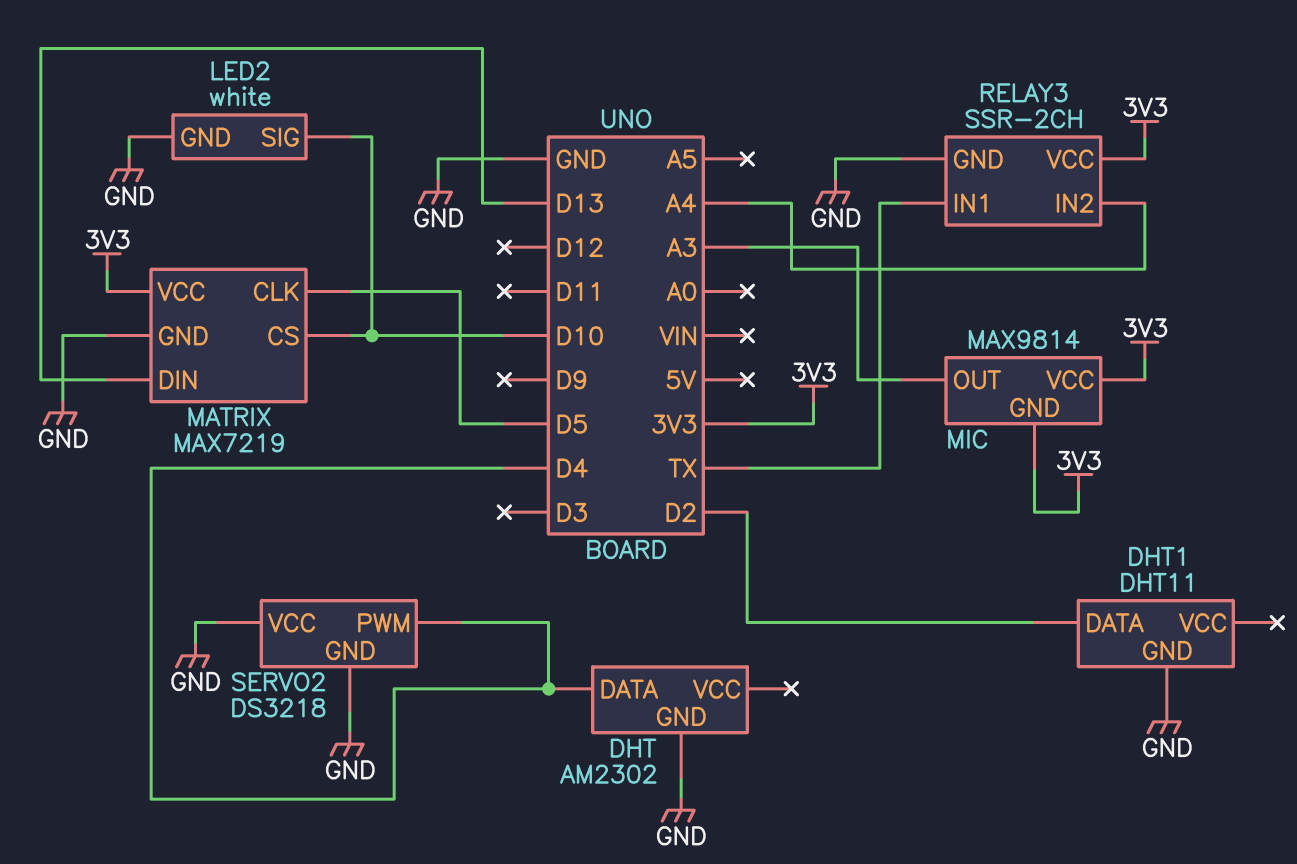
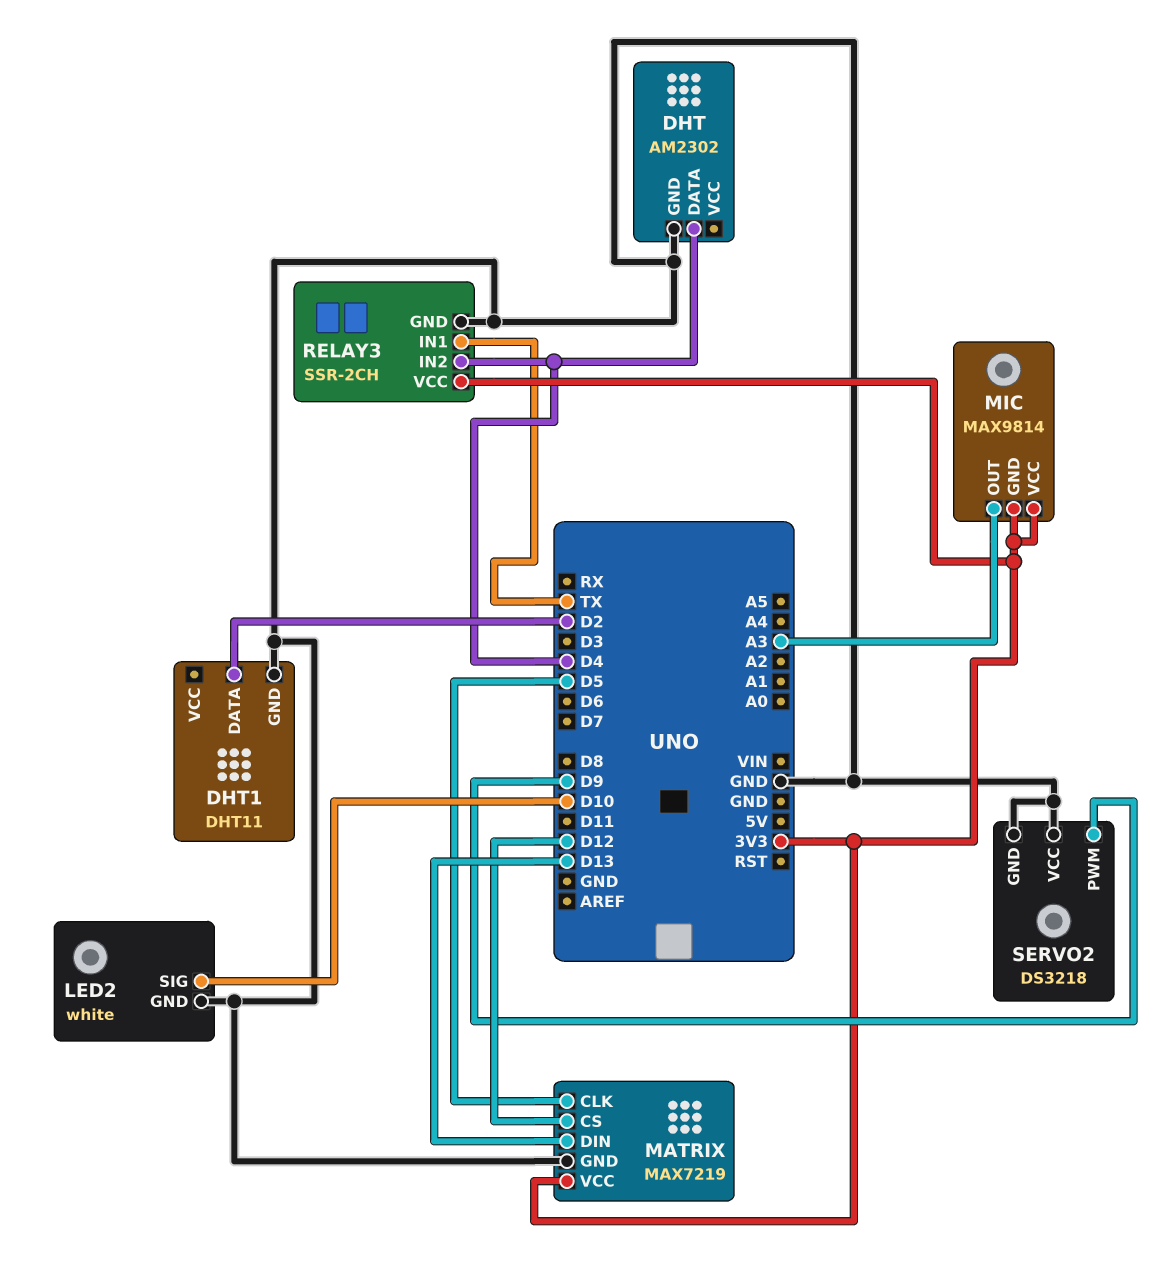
MATRIX pin CS: D10 -> D12
RELAY3 pin IN2: A4 -> D4
SERVO2 pin PWM: D4 -> D9

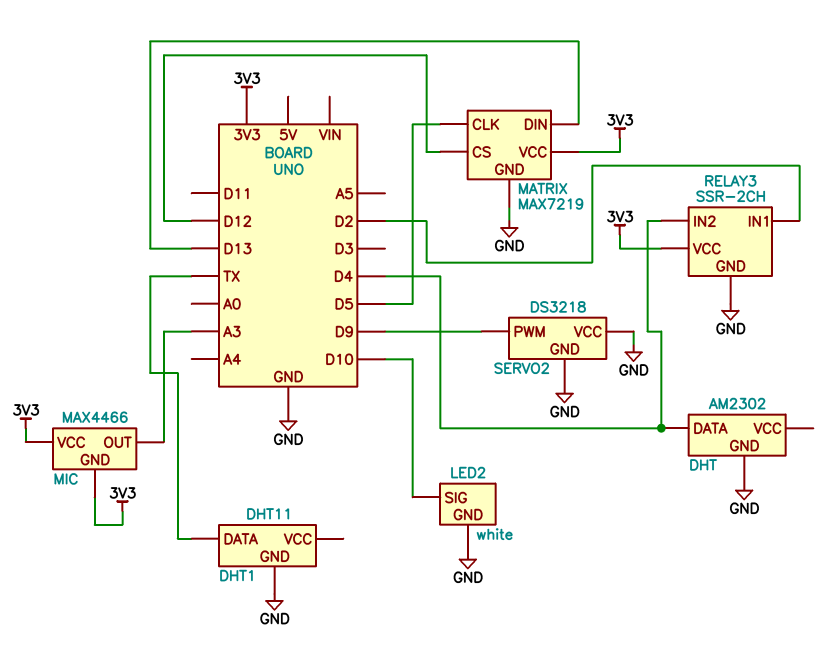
DHT1 pin DATA: D2 -> TX
MIC: MAX9814 -> MAX4466
RELAY3 pin IN1: TX -> D2

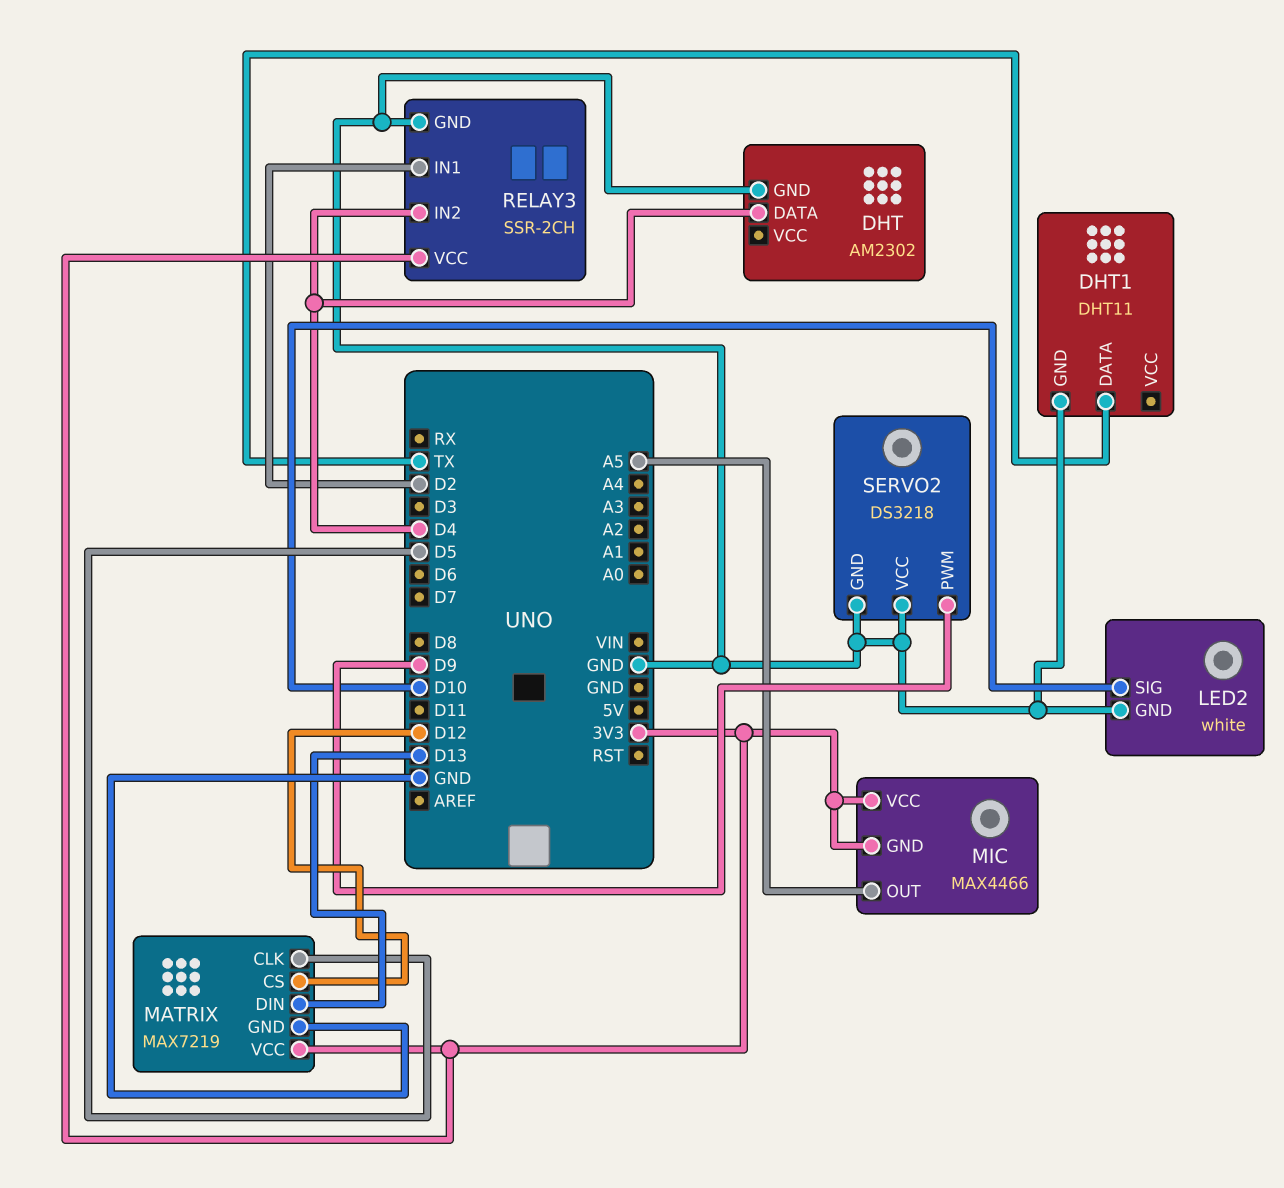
MIC pin OUT: A3 -> A5

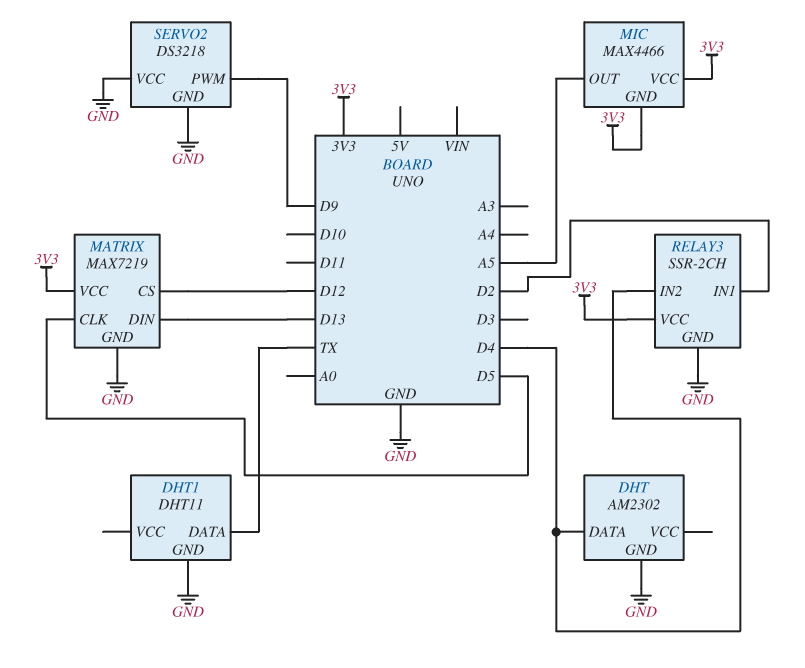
LED2: white -> none
LED2 pin GND: GND -> none
LED2 pin SIG: D10 -> none

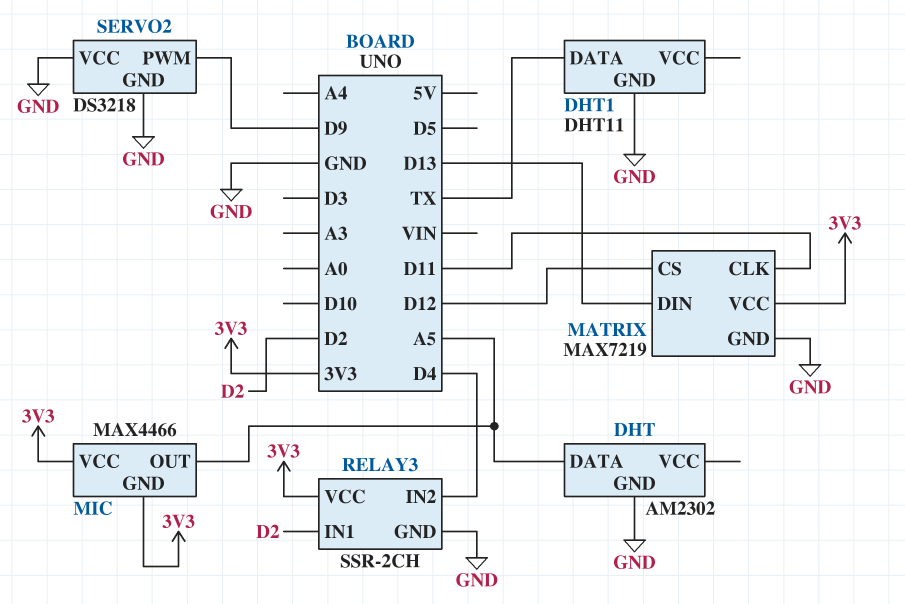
DHT pin DATA: D4 -> A5
MATRIX pin CLK: D5 -> D11

